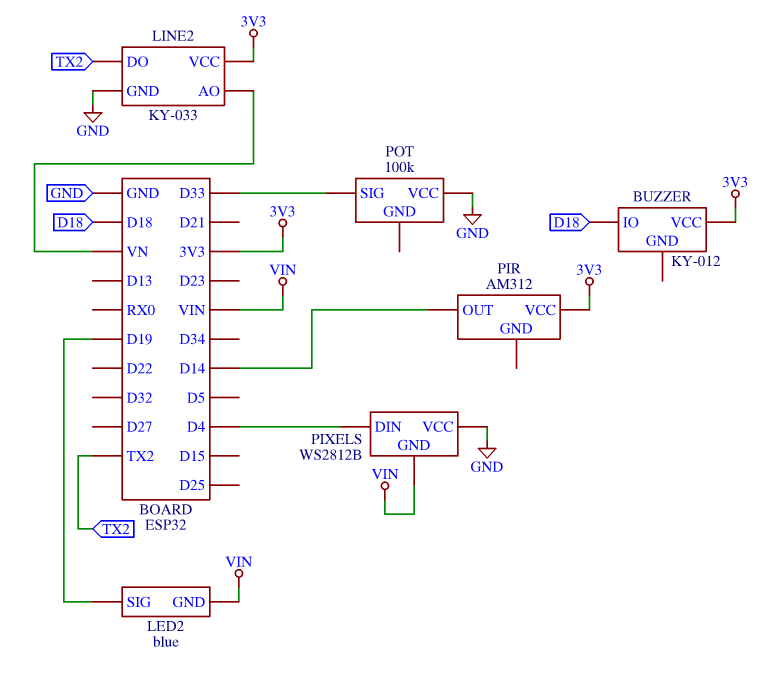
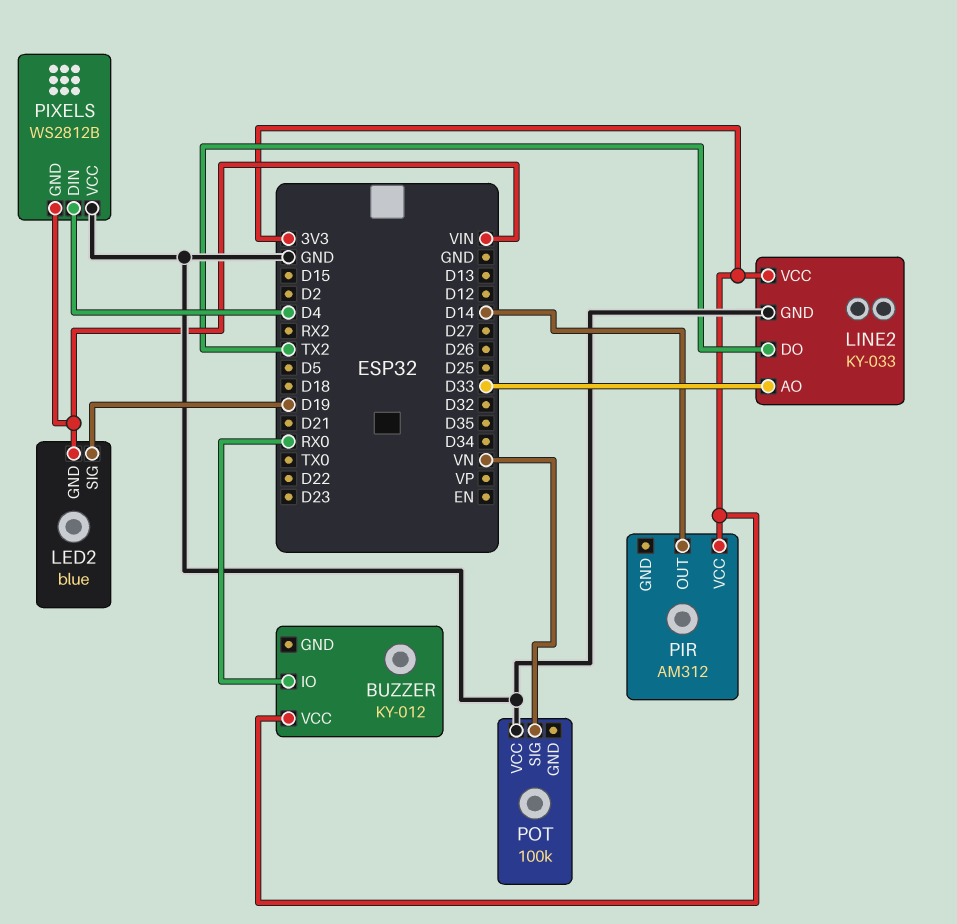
BUZZER pin IO: D18 -> RX0
LINE2 pin AO: VN -> D33
POT pin SIG: D33 -> VN

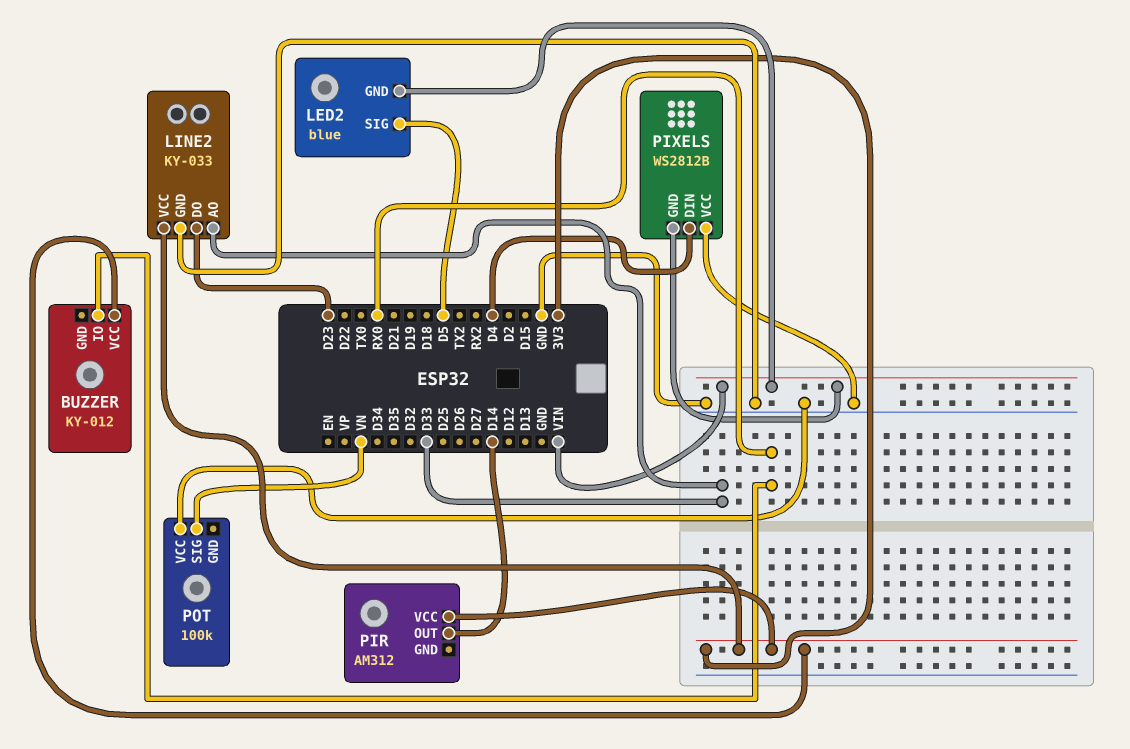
LED2 pin SIG: D19 -> D5
LINE2 pin DO: TX2 -> D23

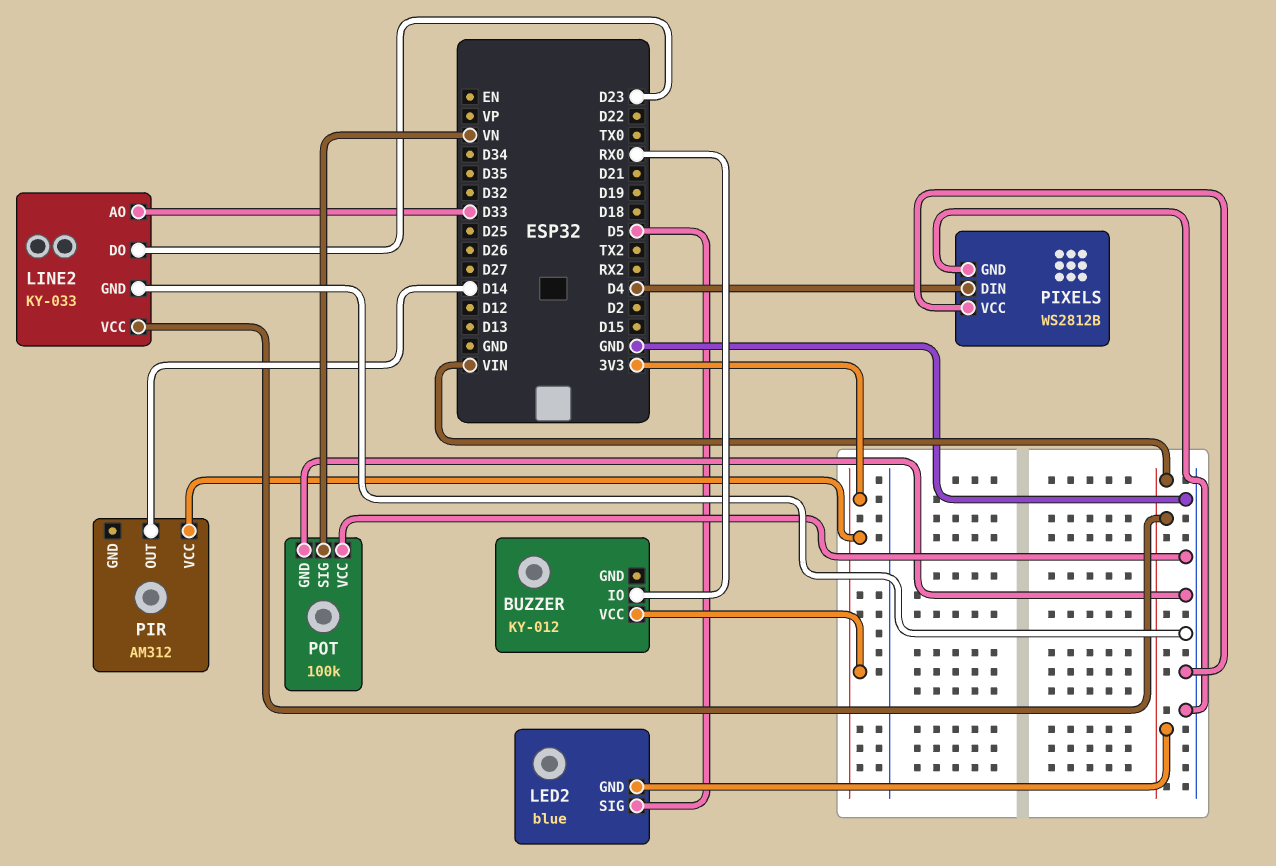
LINE2 pin VCC: 3V3 -> VIN
PIXELS pin GND: VIN -> GND
POT pin GND: none -> GND

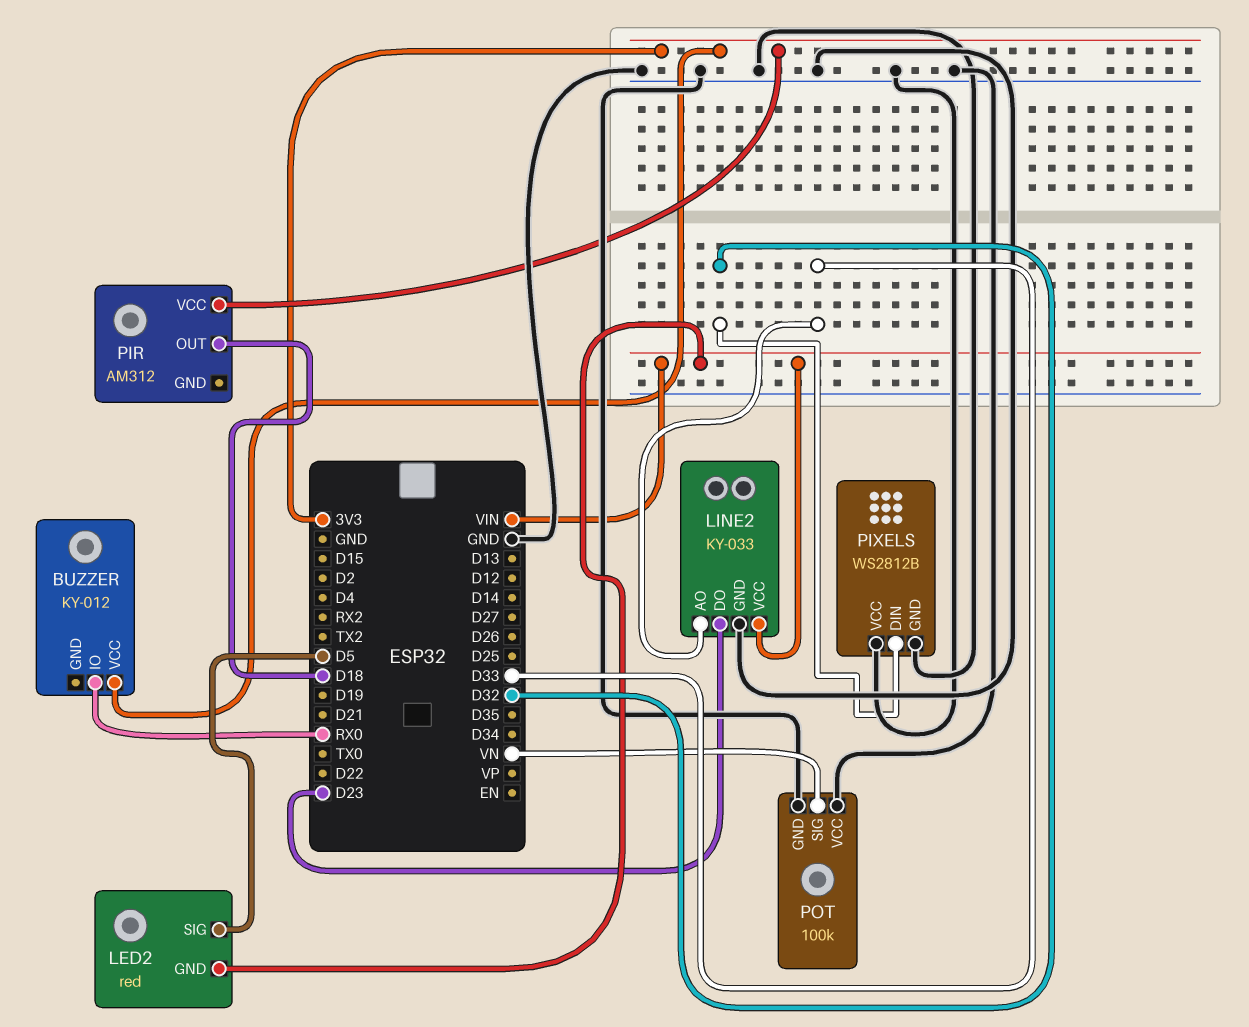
LED2: blue -> red
PIR pin OUT: D14 -> D18
PIXELS pin DIN: D4 -> D32

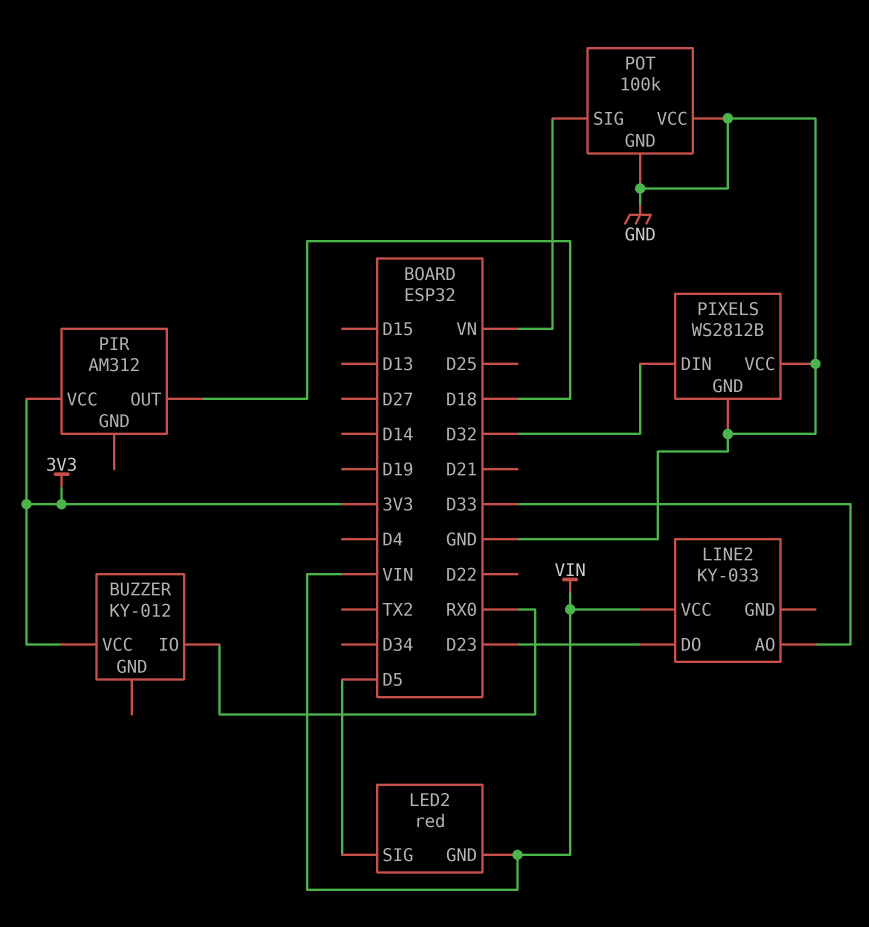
LINE2 pin GND: GND -> none

